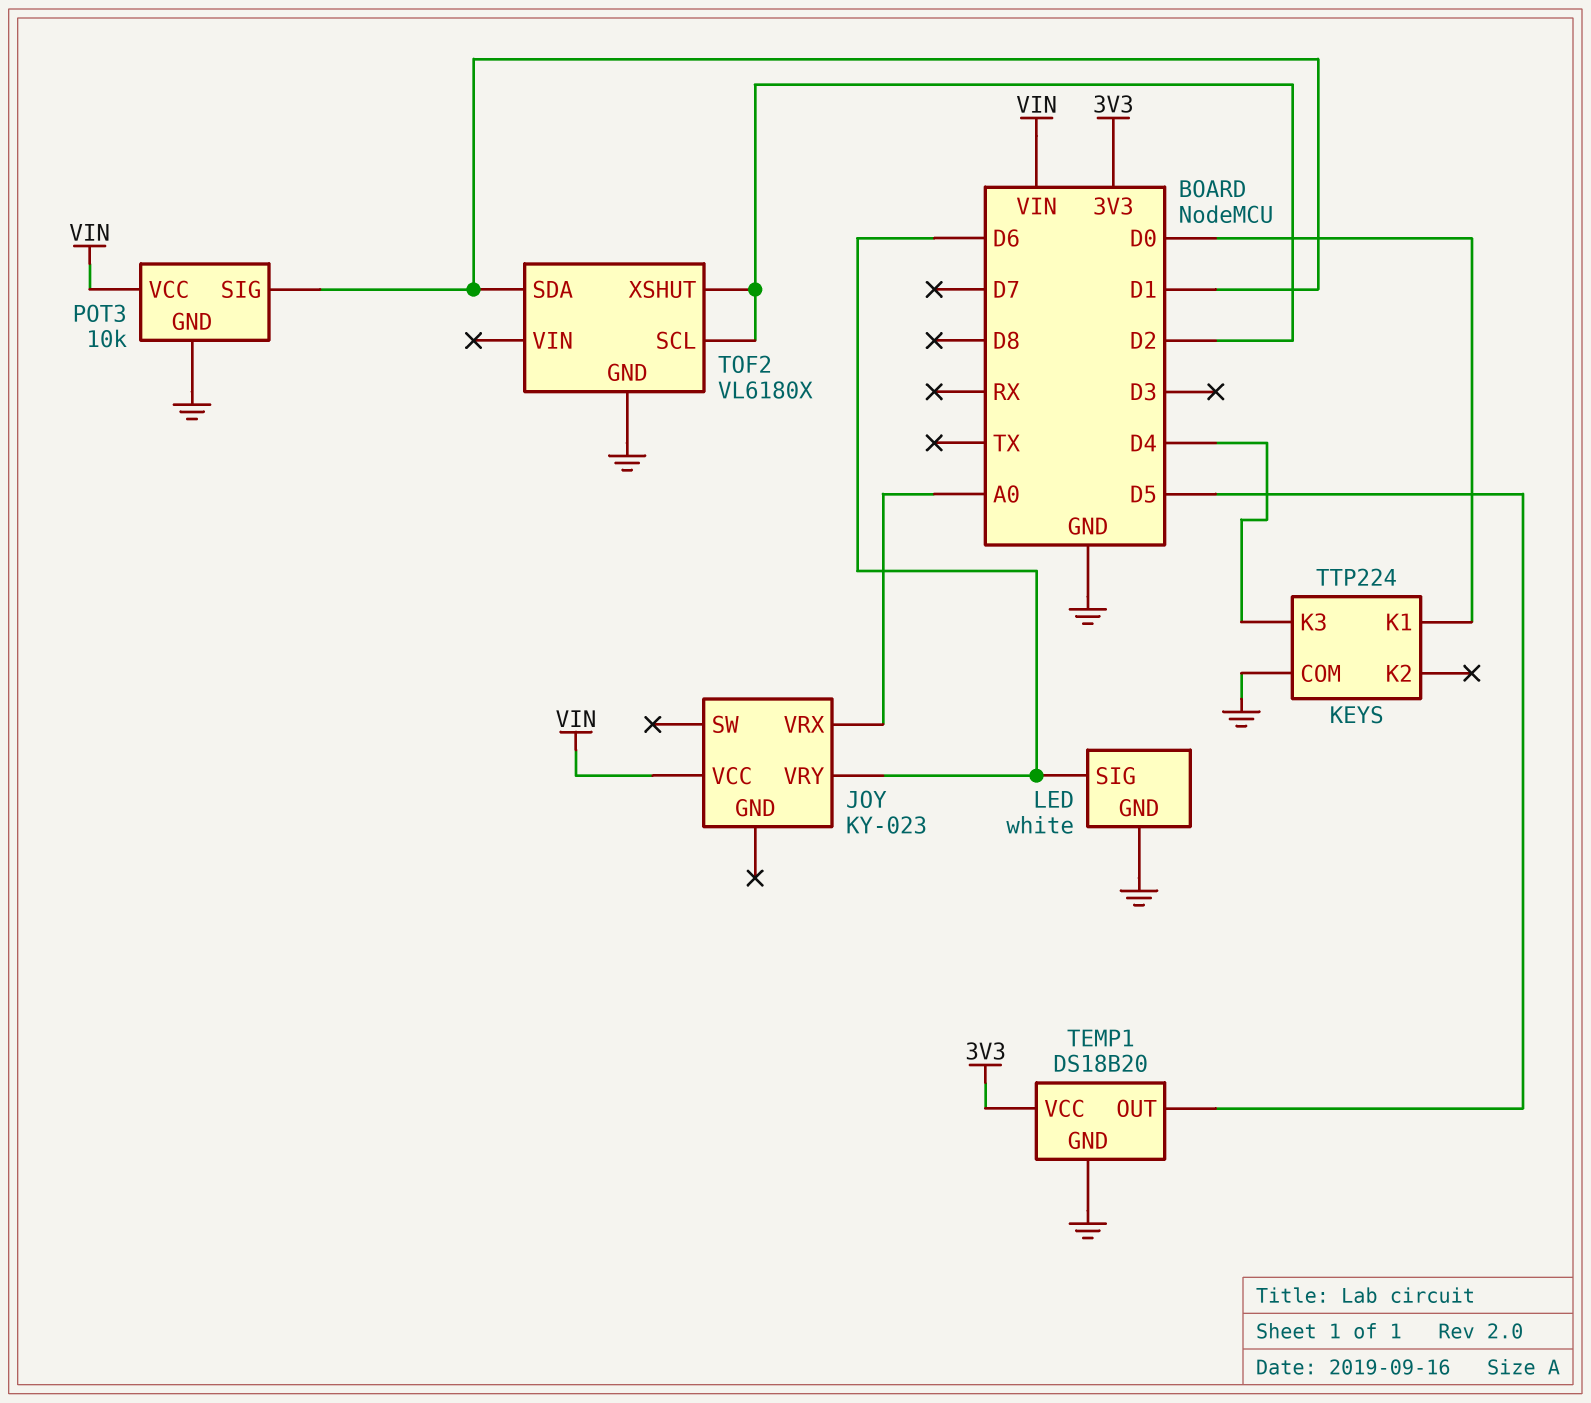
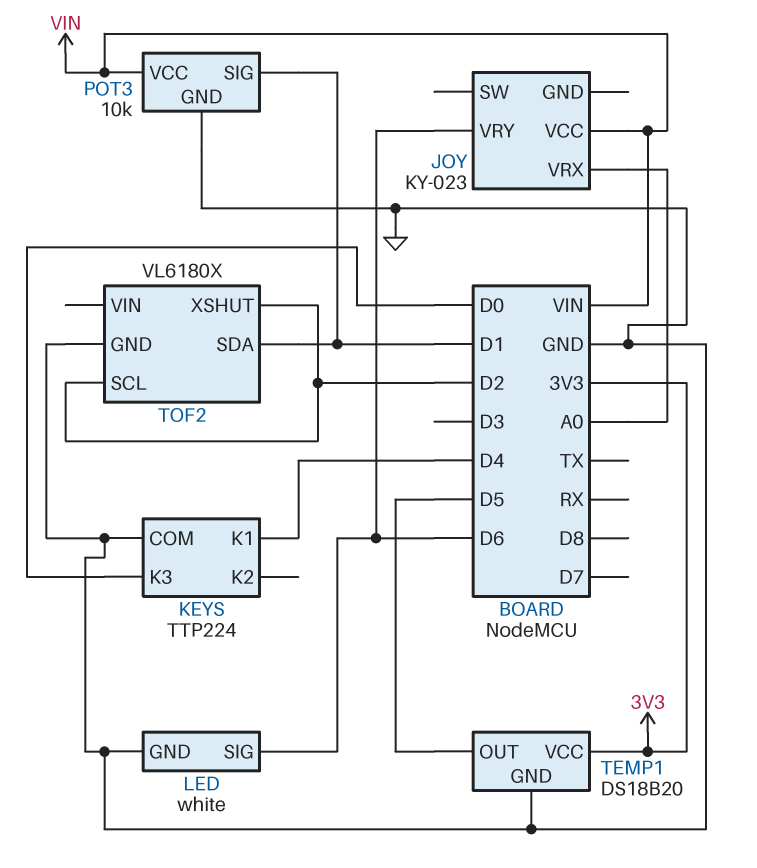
KEYS pin K1: D0 -> D4
KEYS pin K3: D4 -> D0

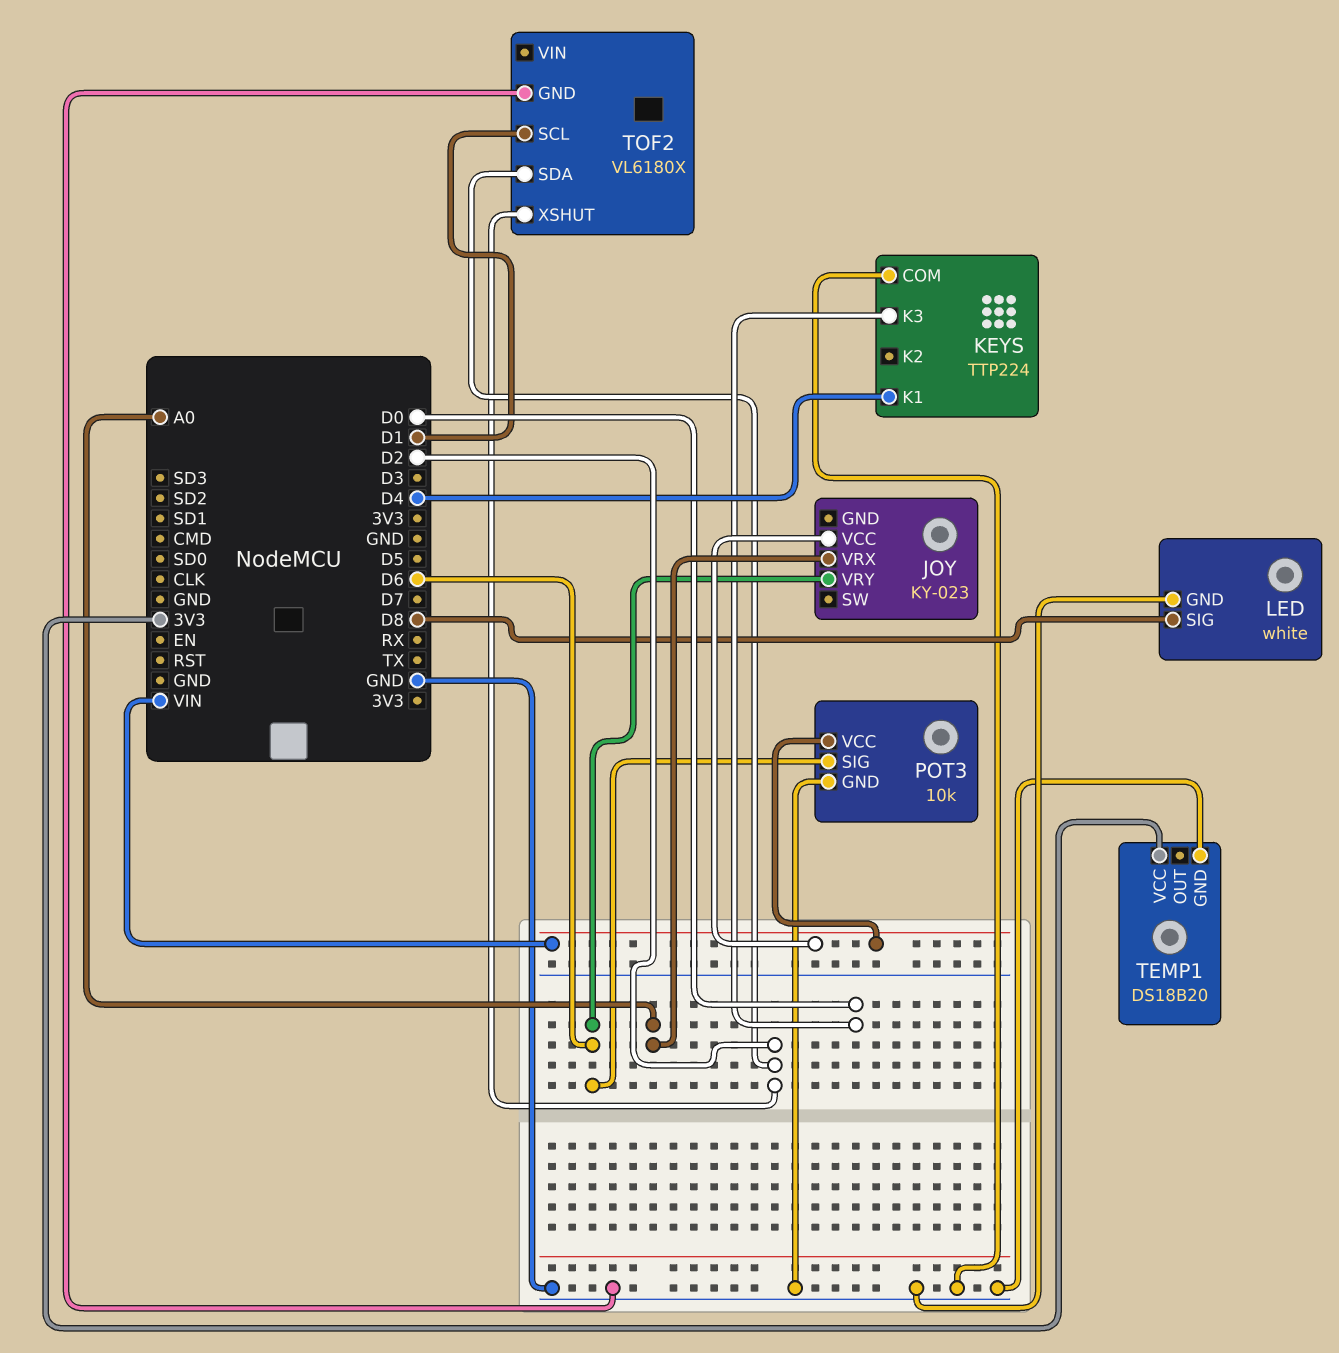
LED pin SIG: D6 -> D8
POT3 pin SIG: D1 -> D6
TEMP1 pin OUT: D5 -> none
TOF2 pin SCL: D2 -> D1
TOF2 pin SDA: D1 -> D2

